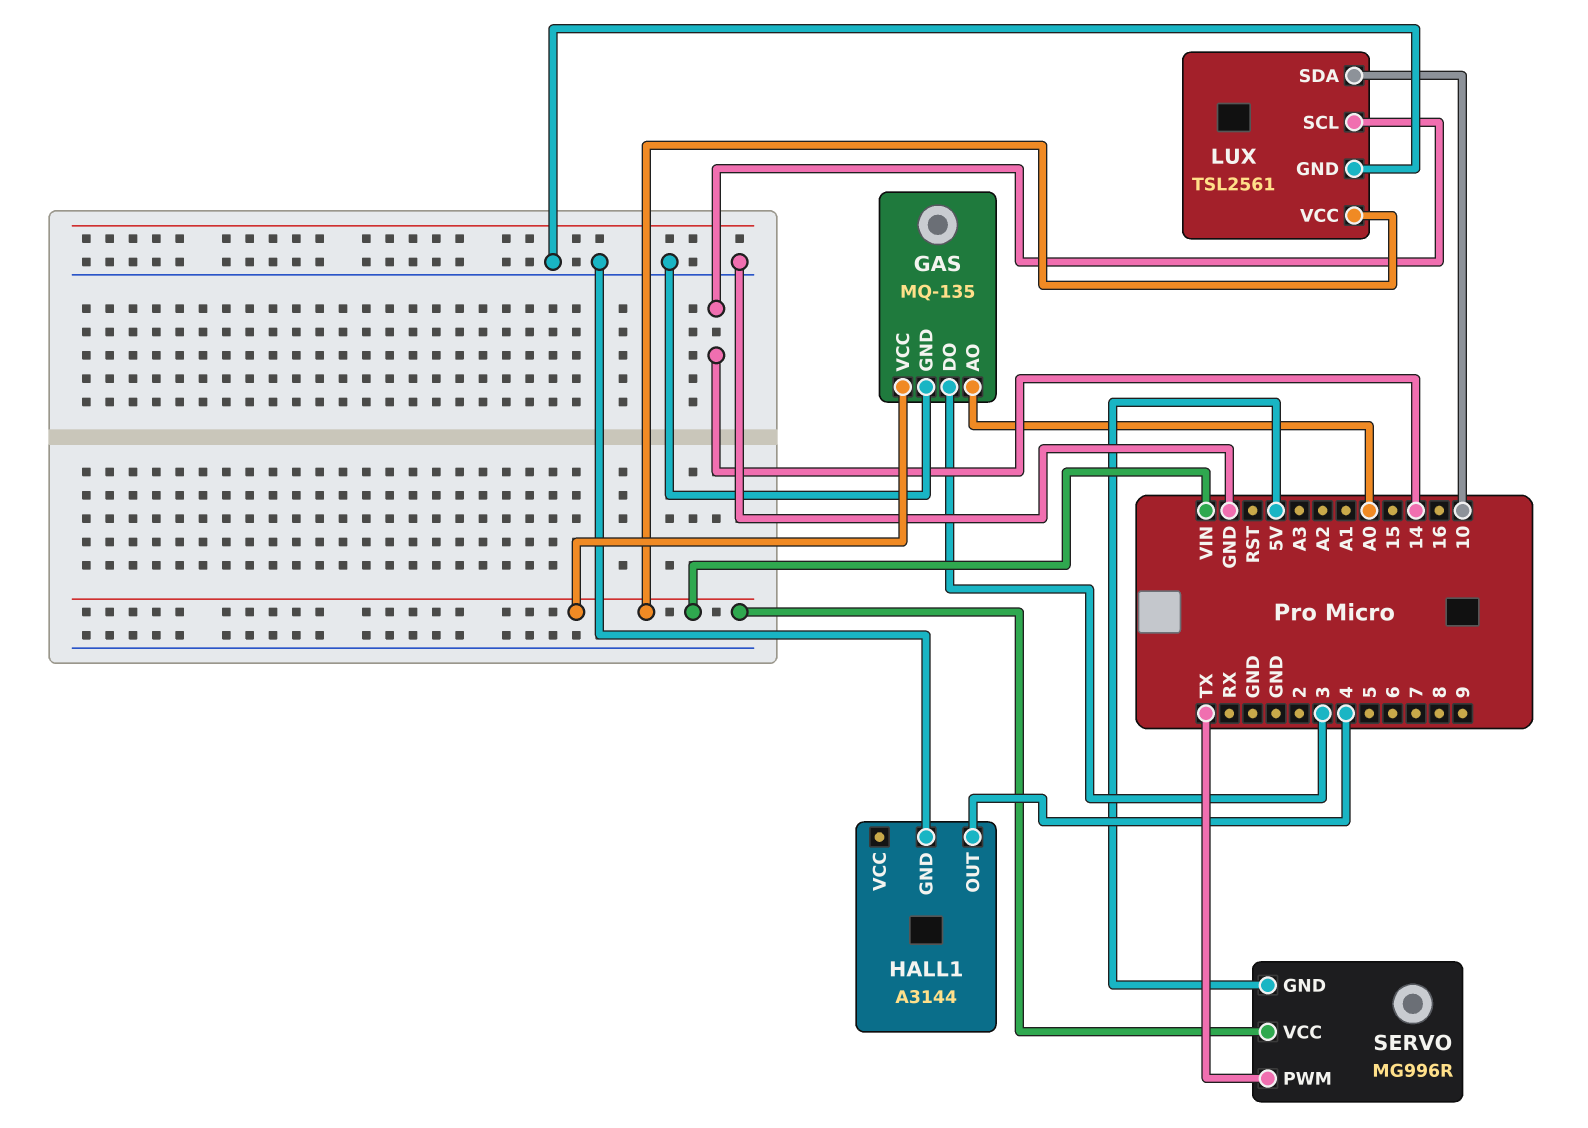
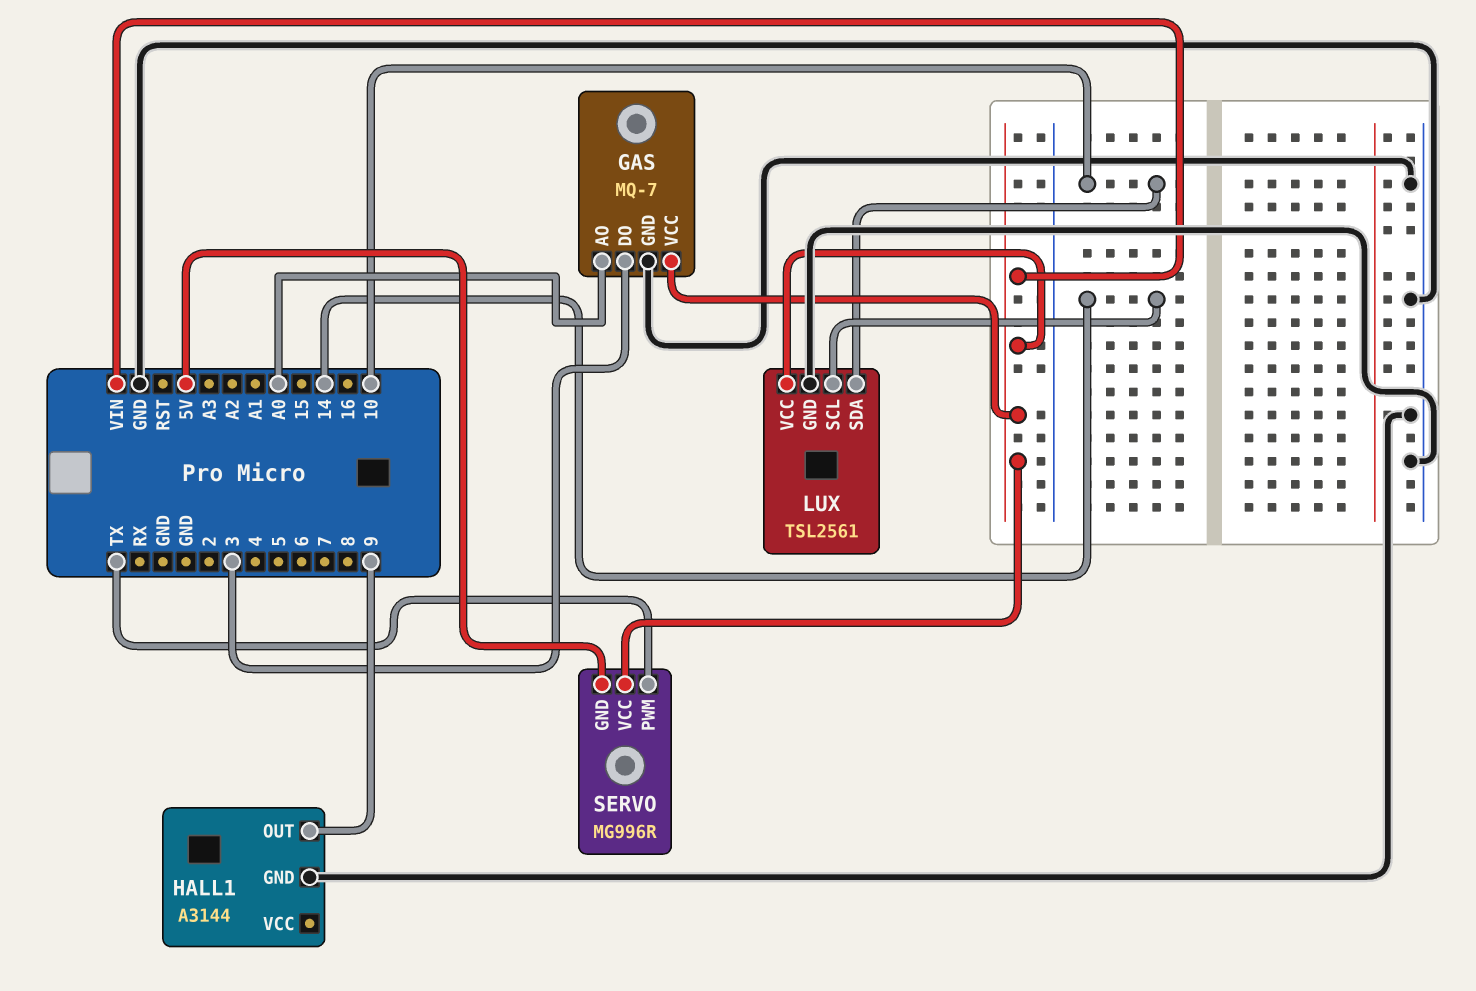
GAS: MQ-135 -> MQ-7
HALL1 pin OUT: 4 -> 9

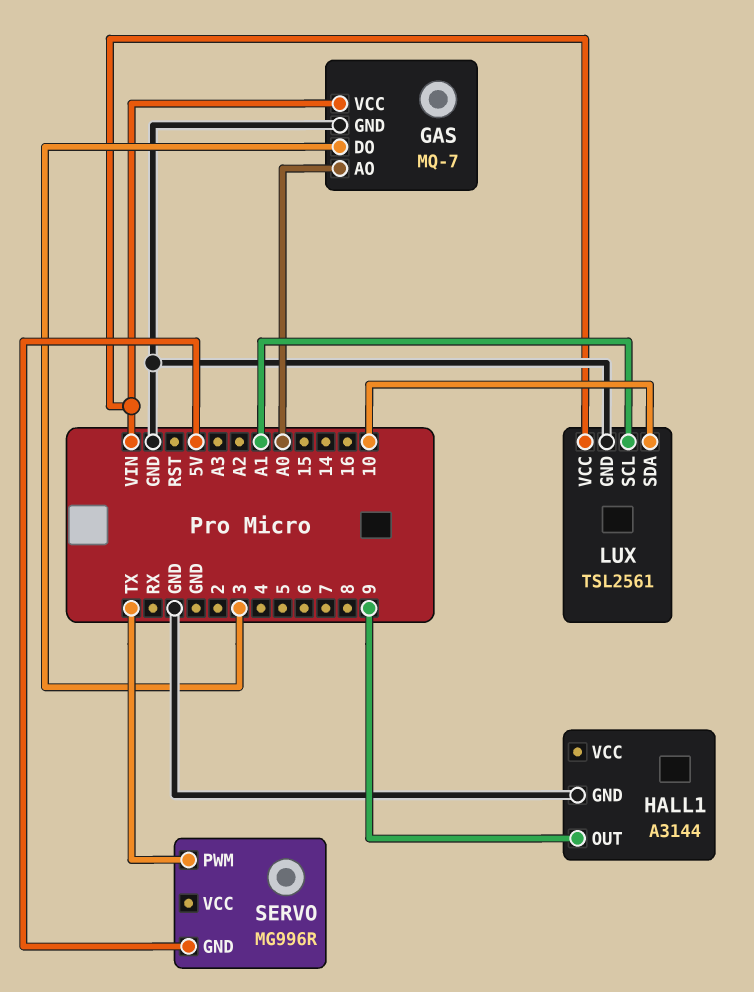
LUX pin SCL: 14 -> A1
SERVO pin VCC: VIN -> none

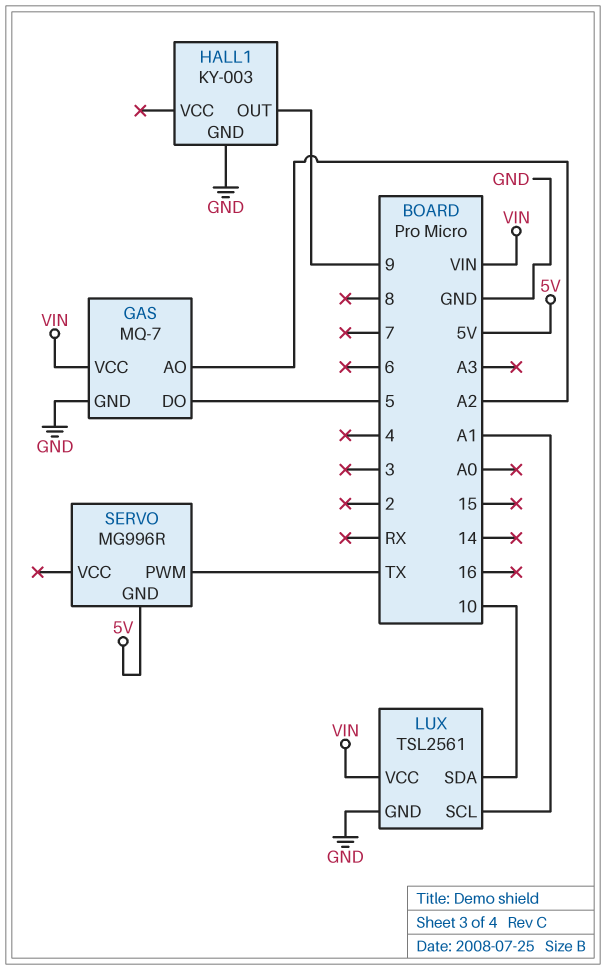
GAS pin AO: A0 -> A2
GAS pin DO: 3 -> 5
HALL1: A3144 -> KY-003

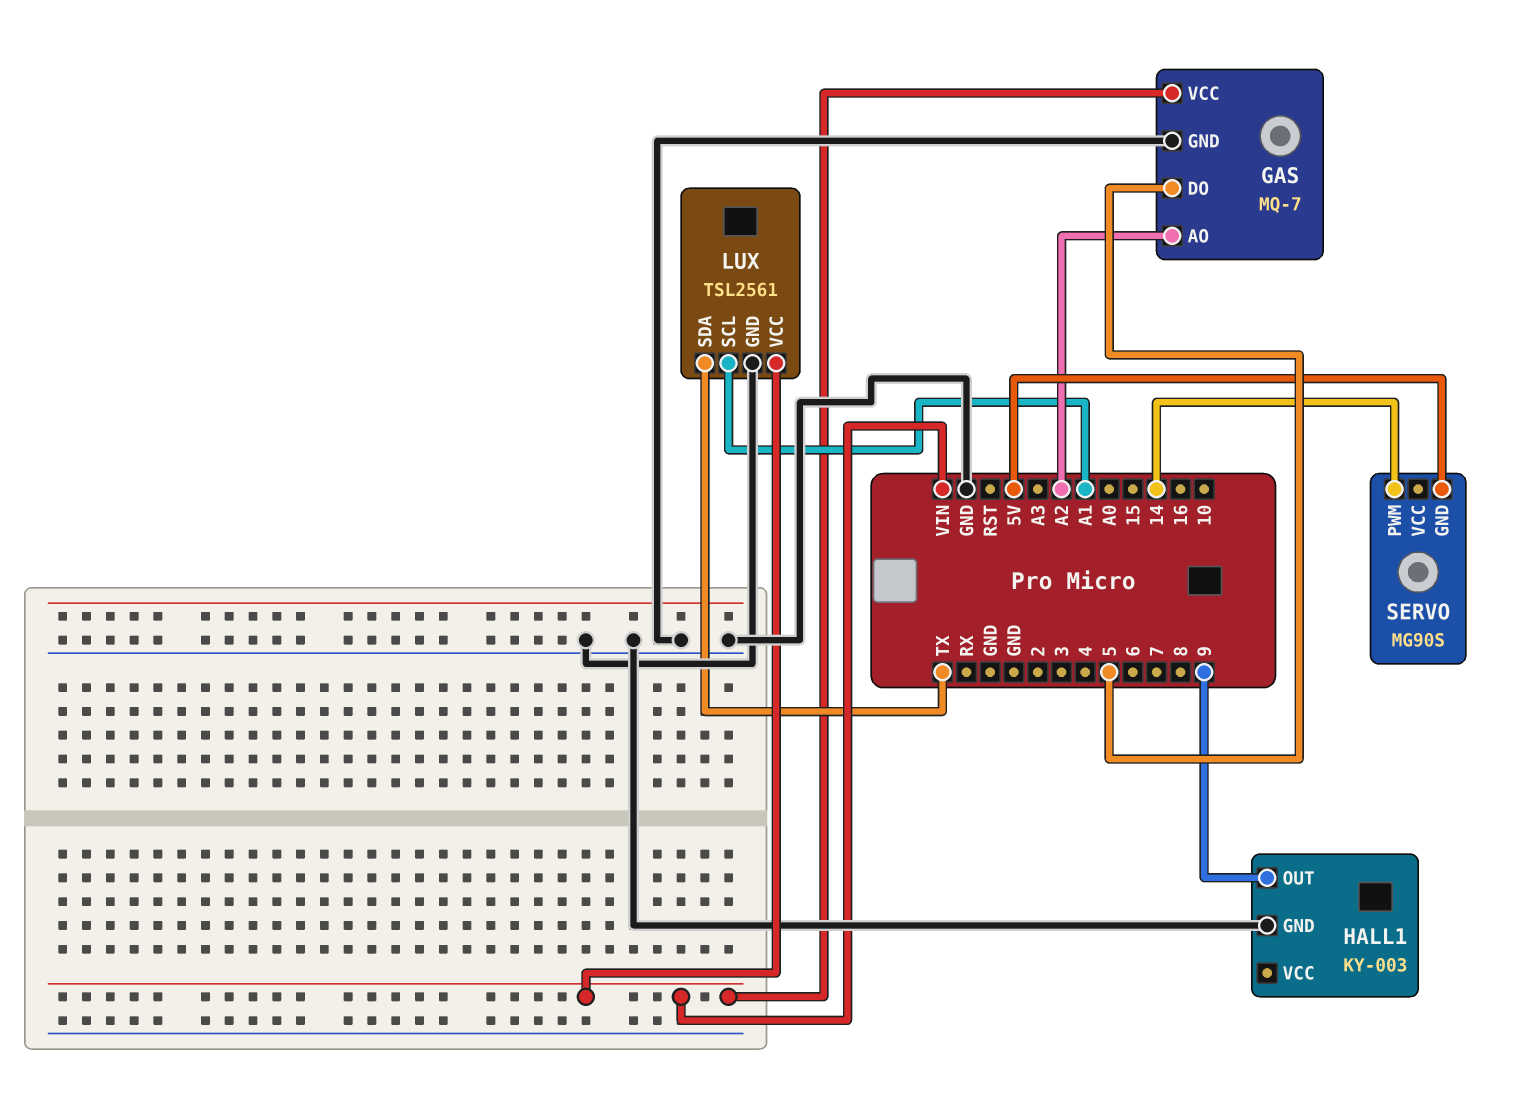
LUX pin SDA: 10 -> TX
SERVO: MG996R -> MG90S
SERVO pin PWM: TX -> 14

